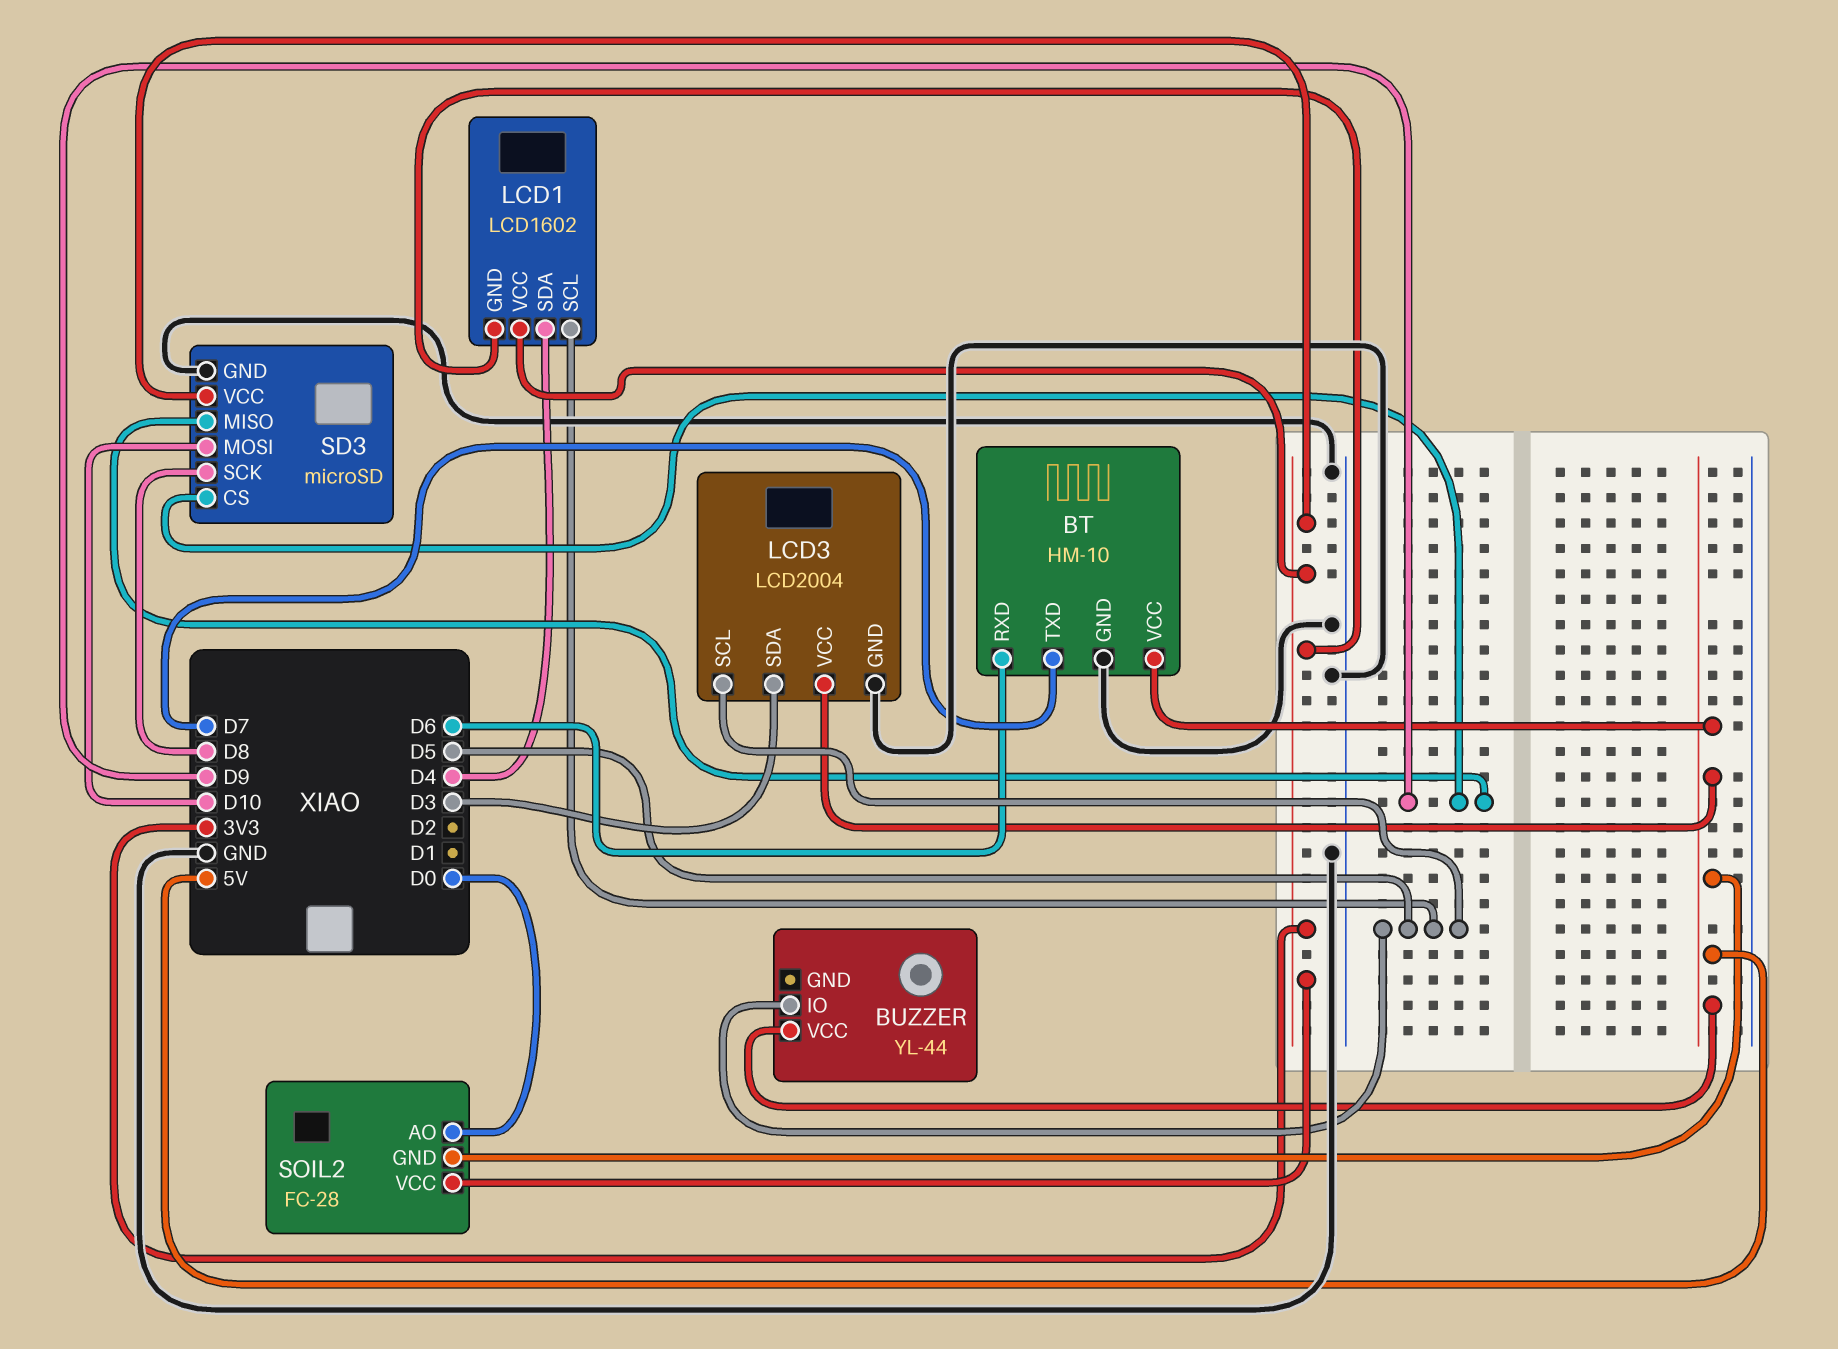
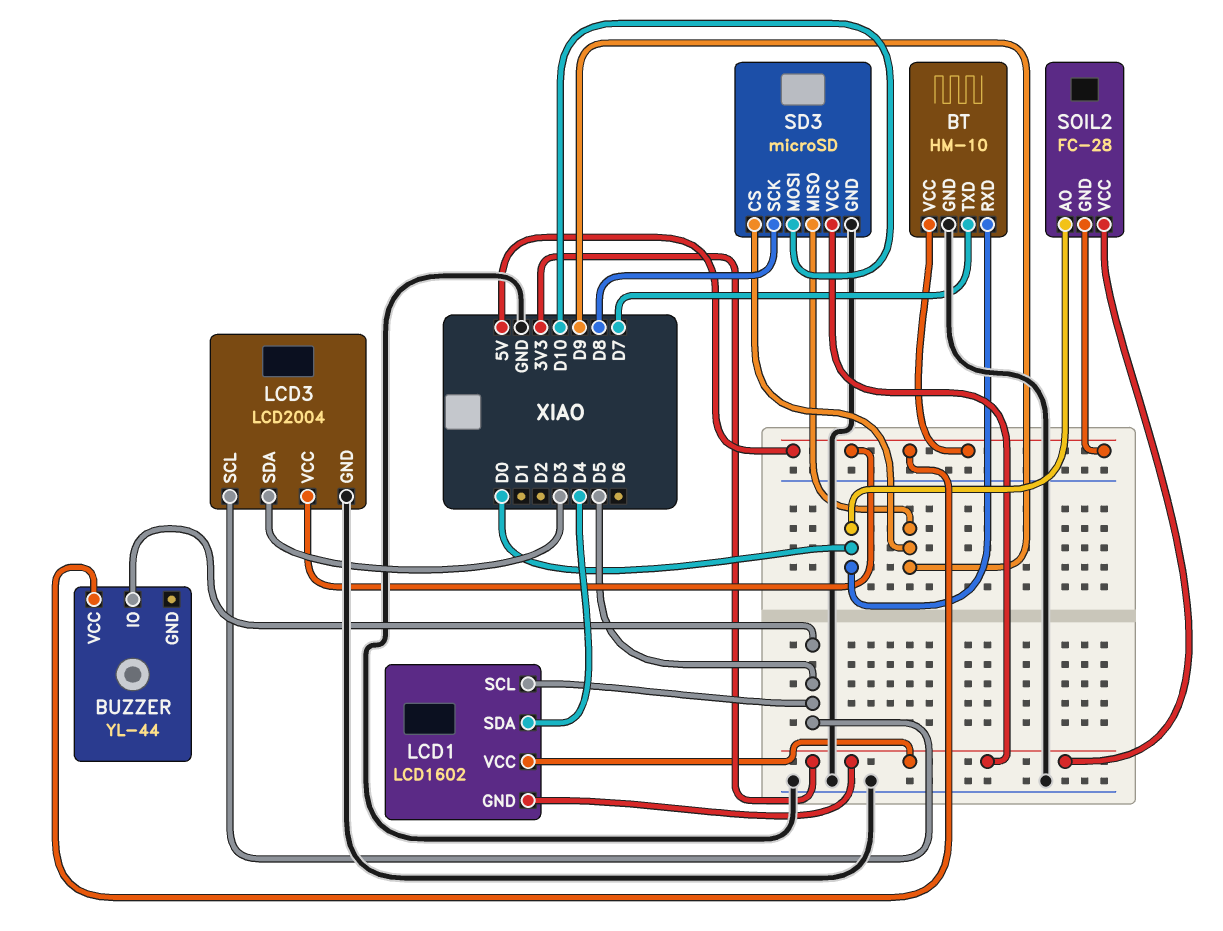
BT pin RXD: D6 -> D0

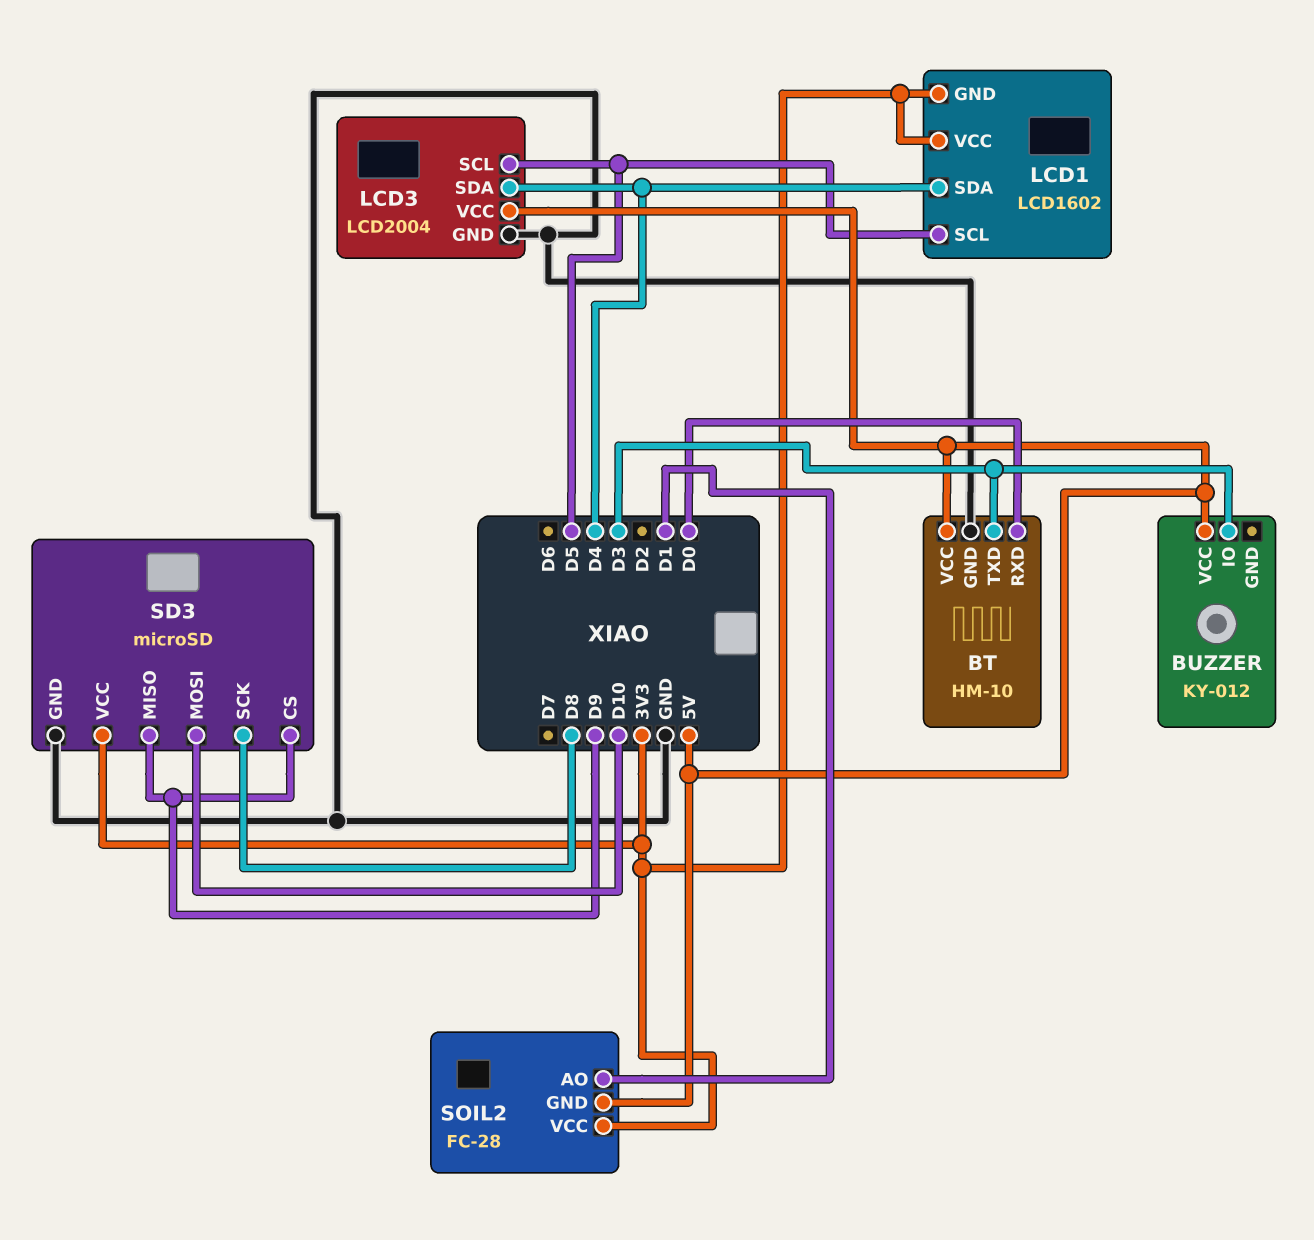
BT pin TXD: D7 -> D3
BUZZER: YL-44 -> KY-012
BUZZER pin IO: D5 -> D3
LCD3 pin SDA: D3 -> D4
SOIL2 pin AO: D0 -> D1

